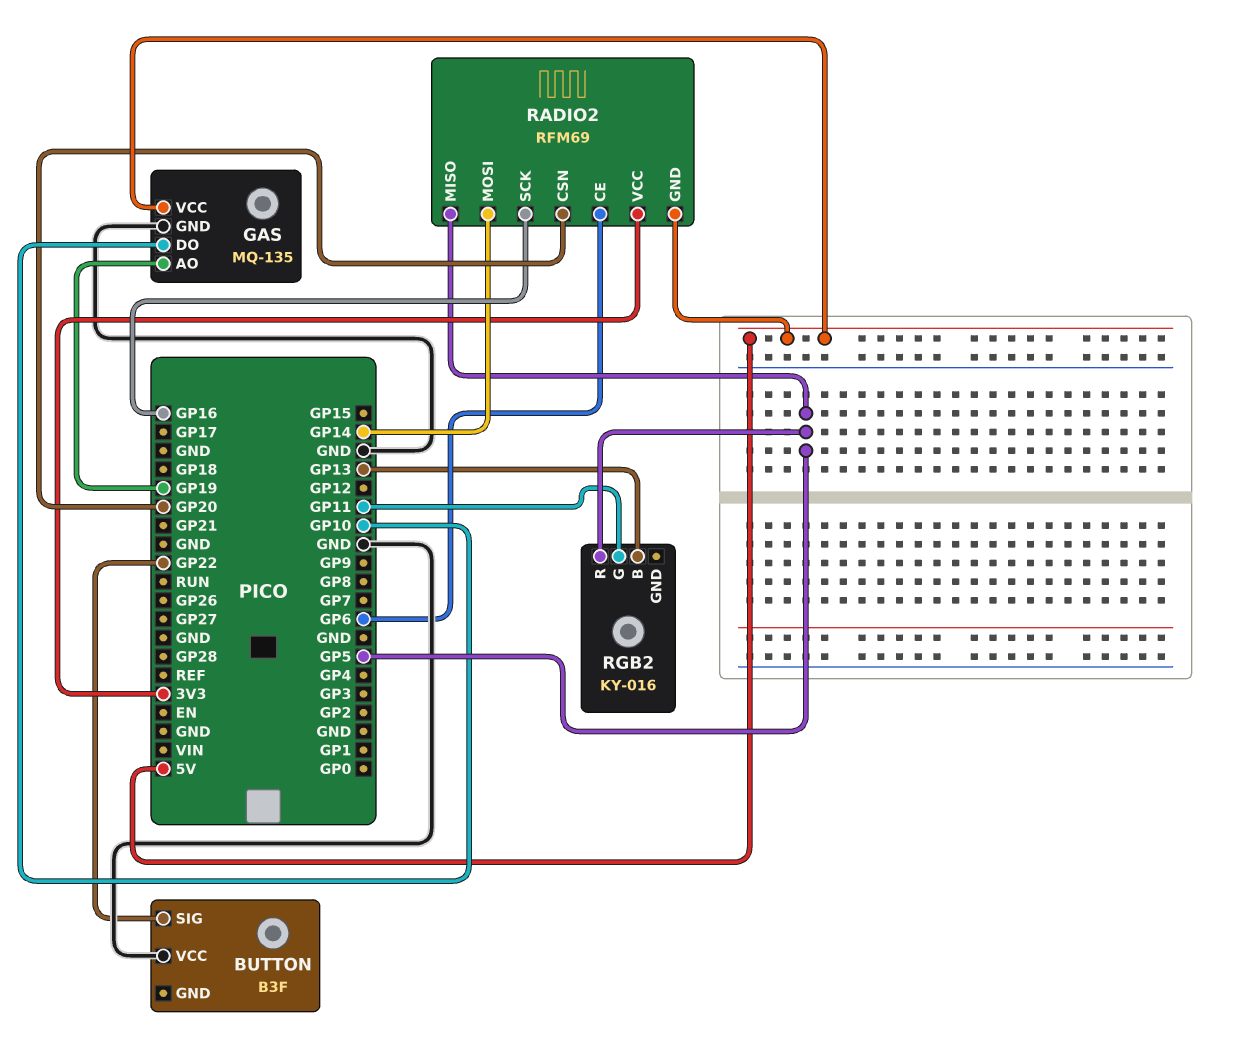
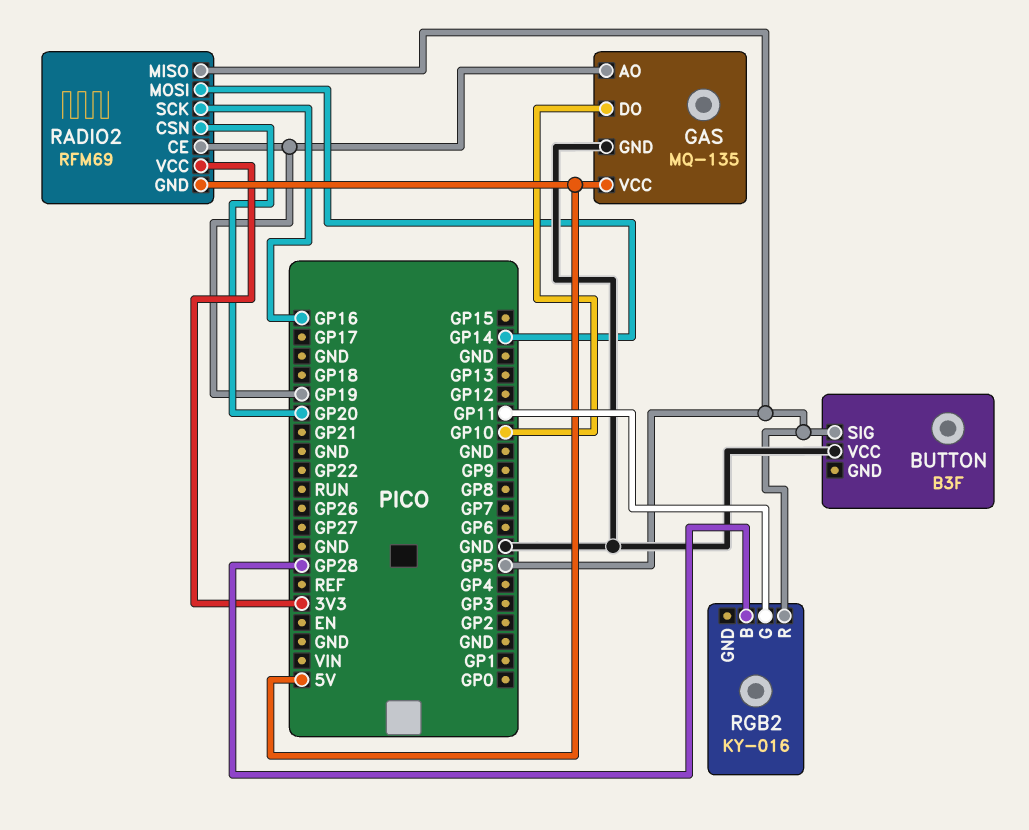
BUTTON pin SIG: GP22 -> GP5
RADIO2 pin CE: GP6 -> GP19
RGB2 pin B: GP13 -> GP28

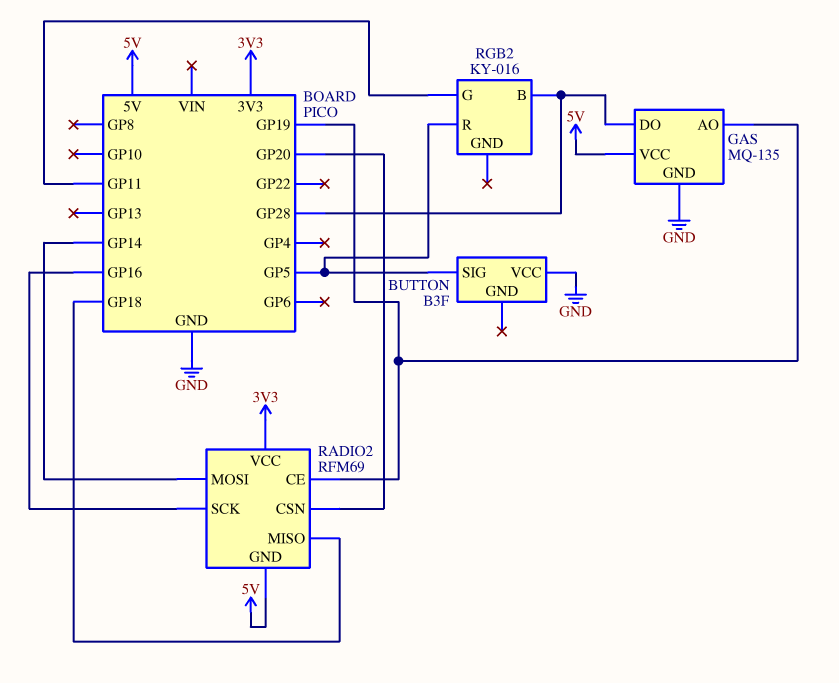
GAS pin DO: GP10 -> GP28
RADIO2 pin MISO: GP5 -> GP18

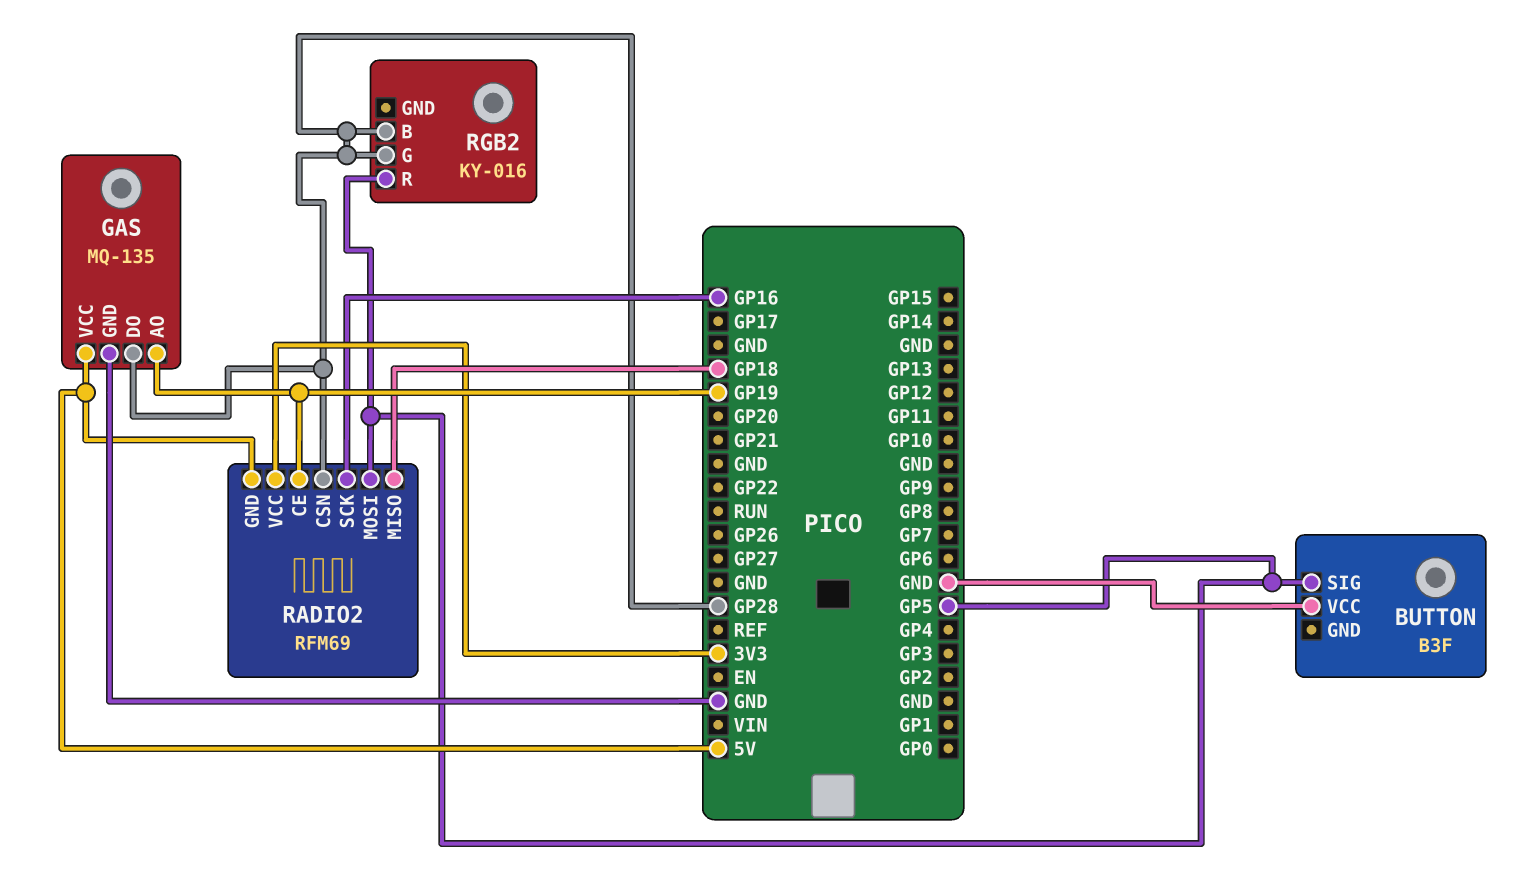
RADIO2 pin CSN: GP20 -> GP28
RADIO2 pin MOSI: GP14 -> GP5
RGB2 pin G: GP11 -> GP28

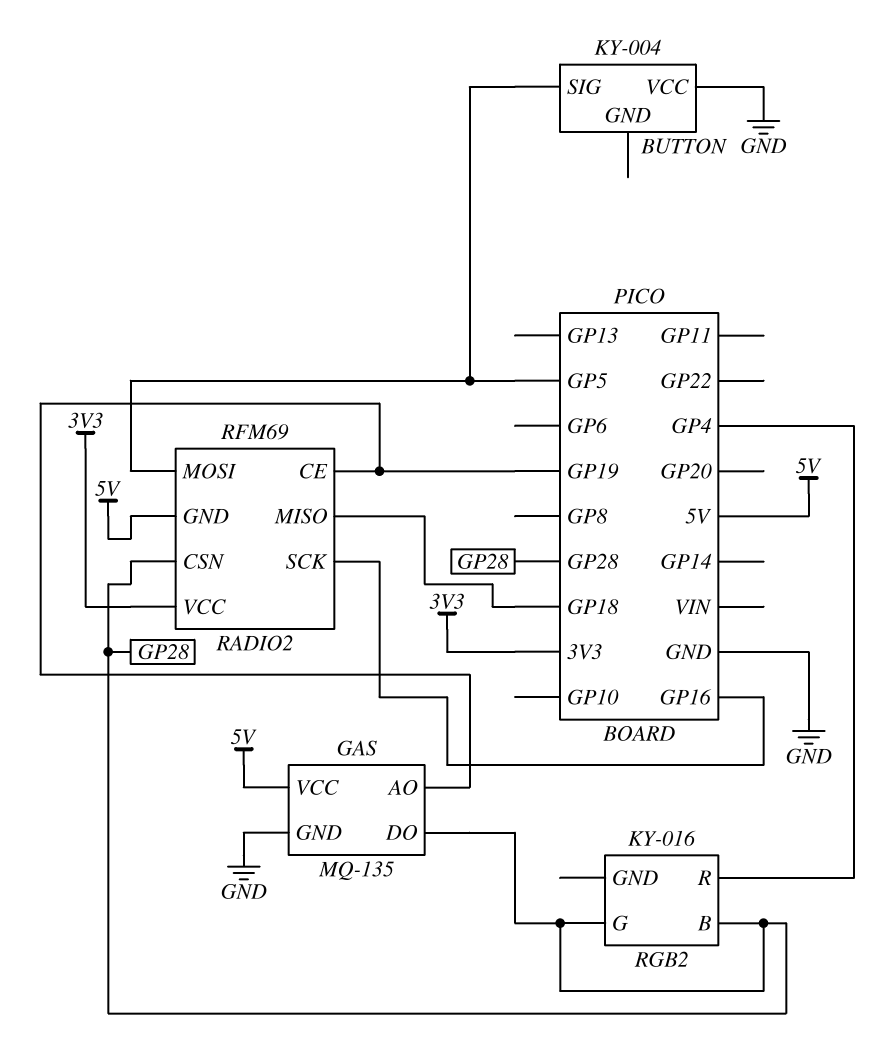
BUTTON: B3F -> KY-004
RGB2 pin R: GP5 -> GP4

